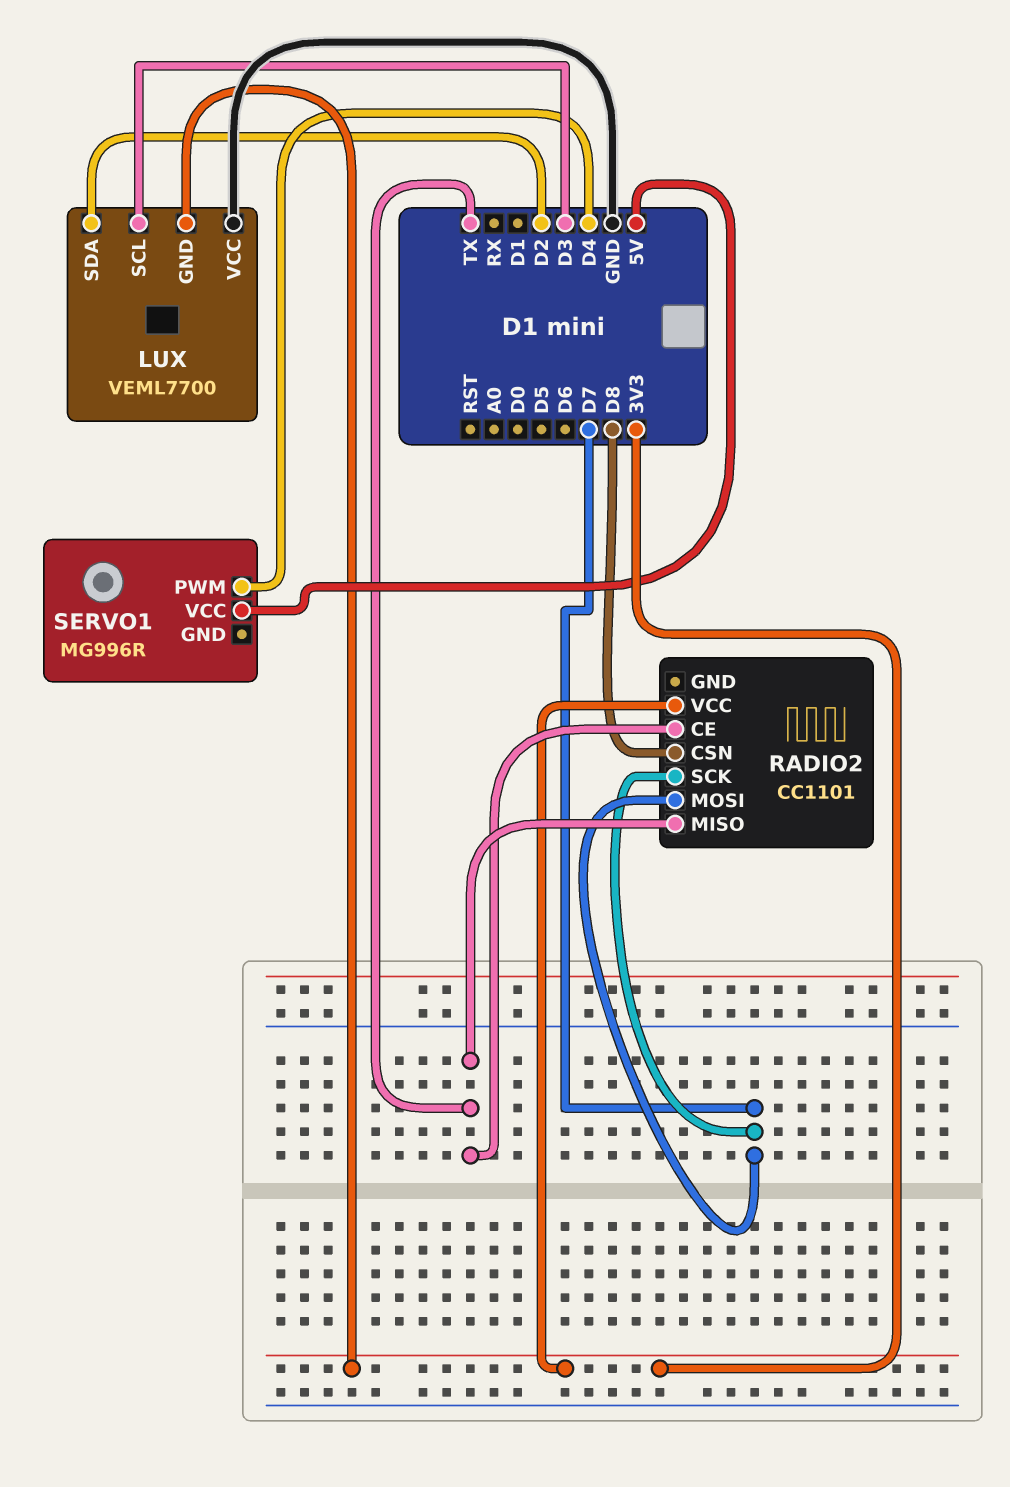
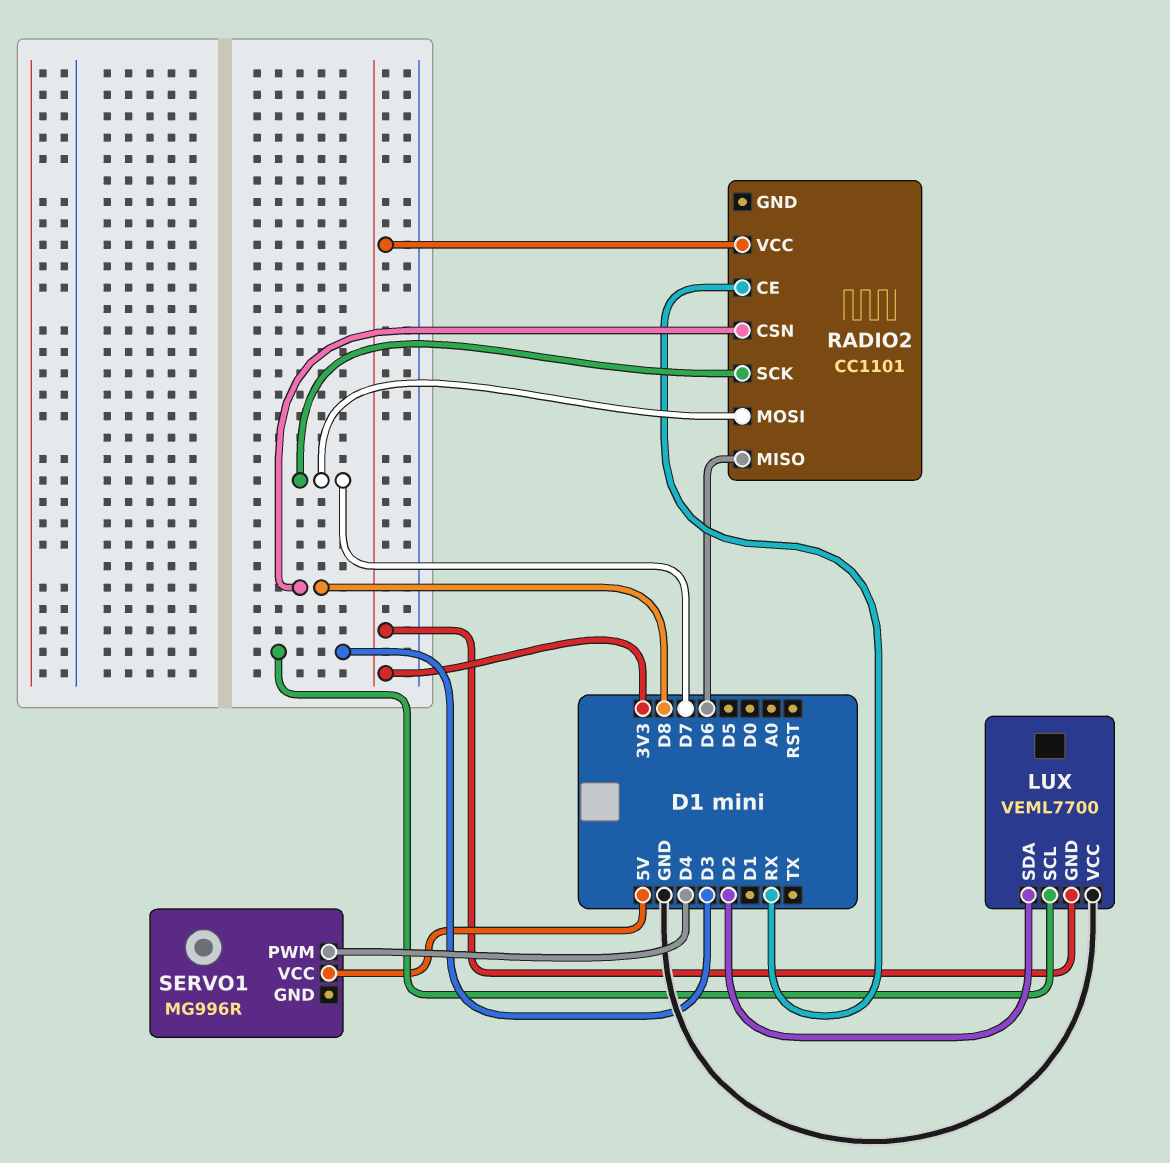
RADIO2 pin CE: TX -> RX
RADIO2 pin MISO: TX -> D6

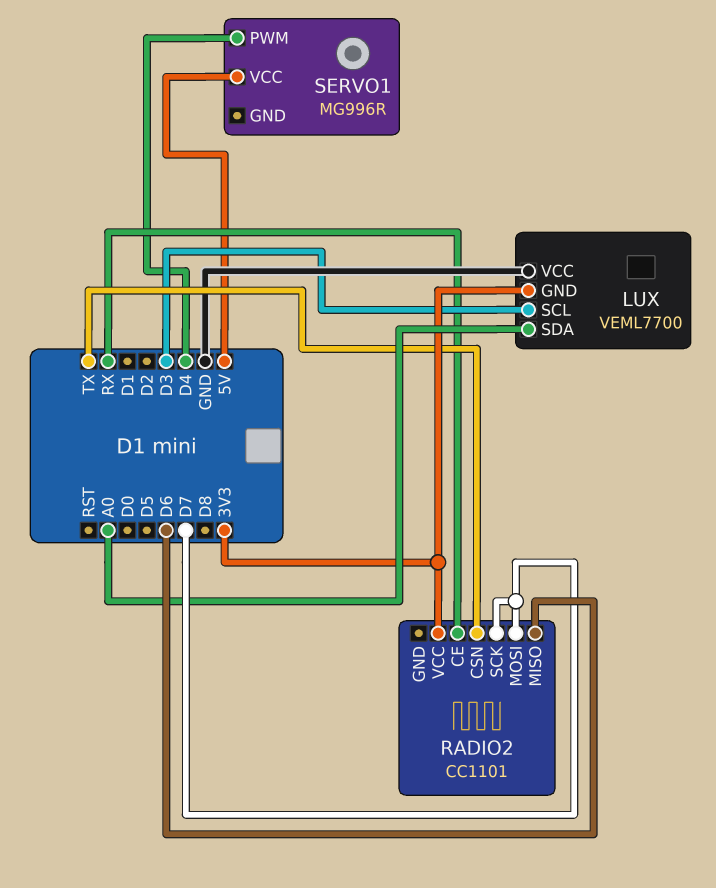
LUX pin SDA: D2 -> A0
RADIO2 pin CSN: D8 -> TX

